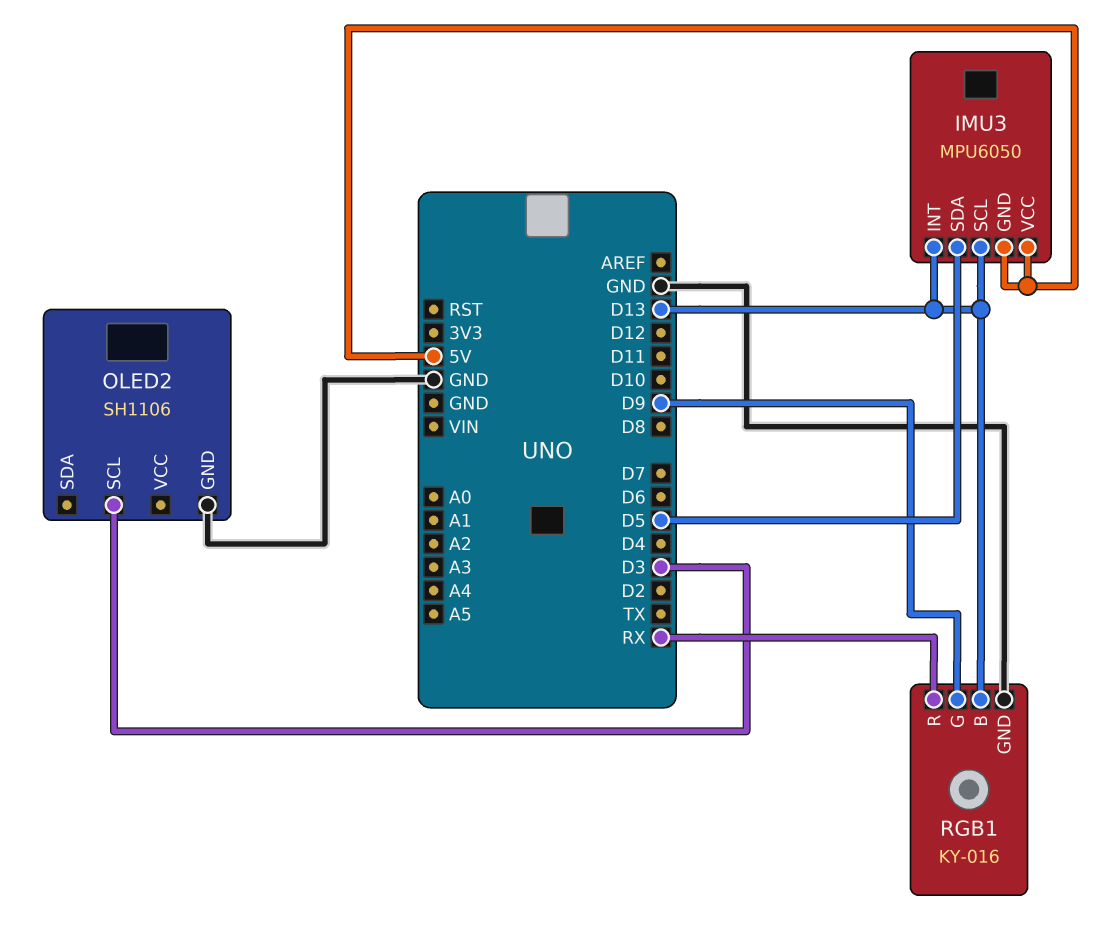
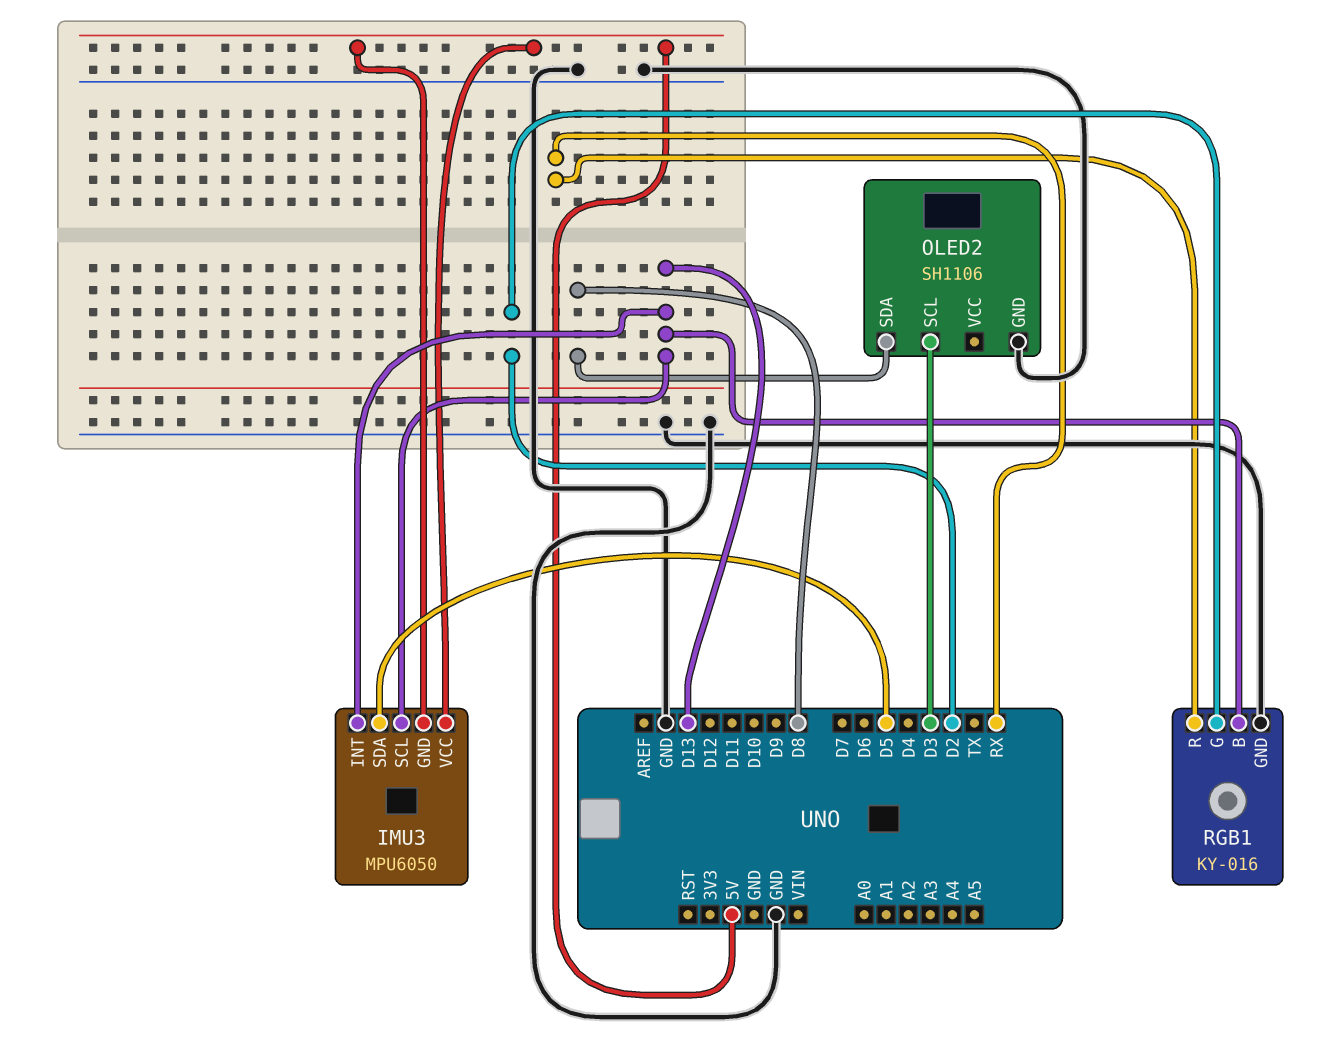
OLED2 pin SDA: none -> D8
RGB1 pin G: D9 -> D2

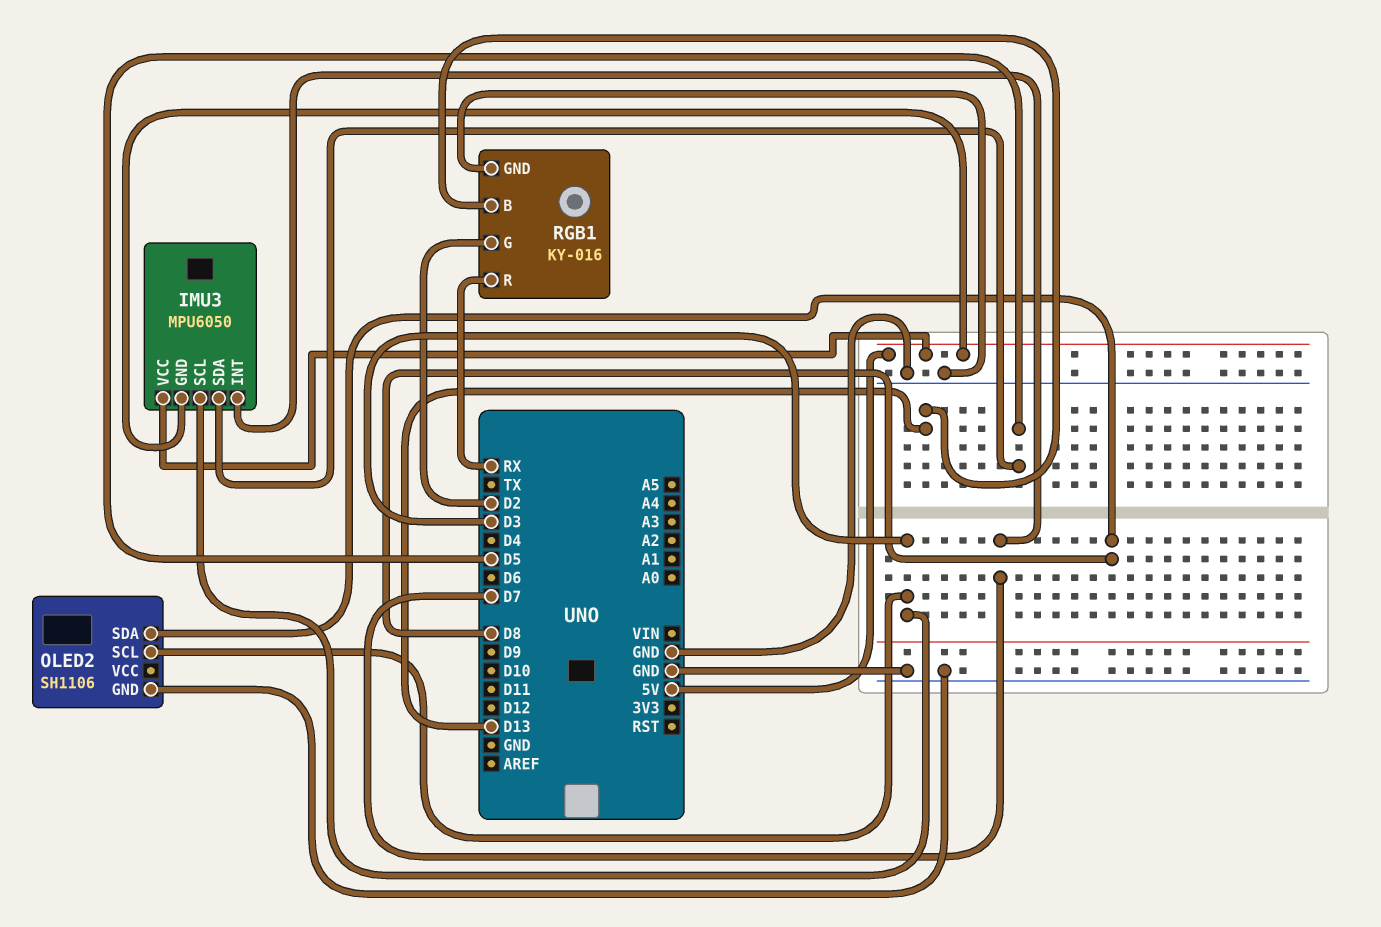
IMU3 pin INT: D13 -> D7
IMU3 pin SCL: D13 -> D3

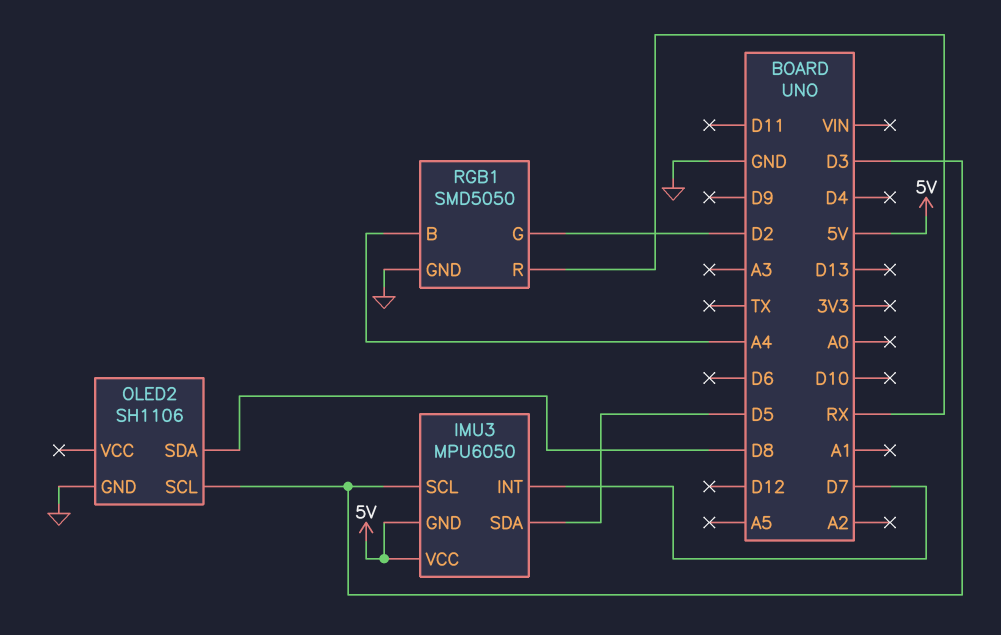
RGB1: KY-016 -> SMD5050
RGB1 pin B: D13 -> A4

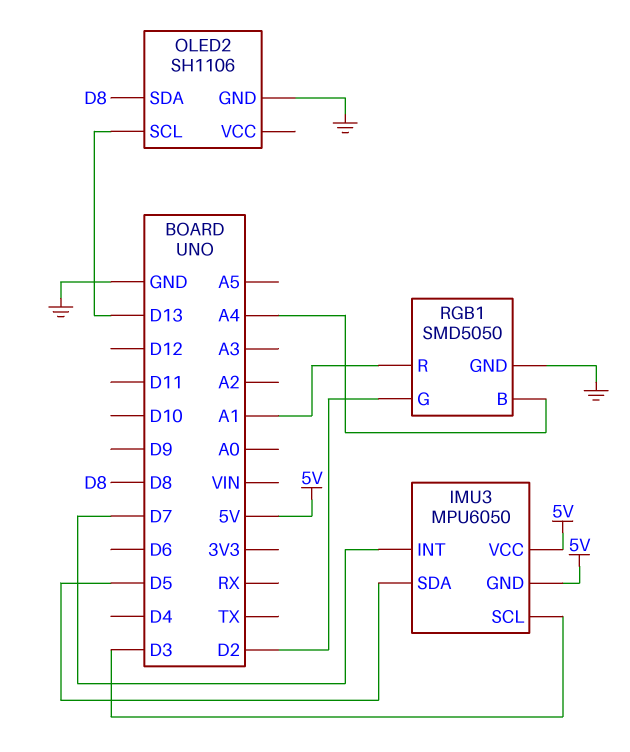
OLED2 pin SCL: D3 -> D13
RGB1 pin R: RX -> A1

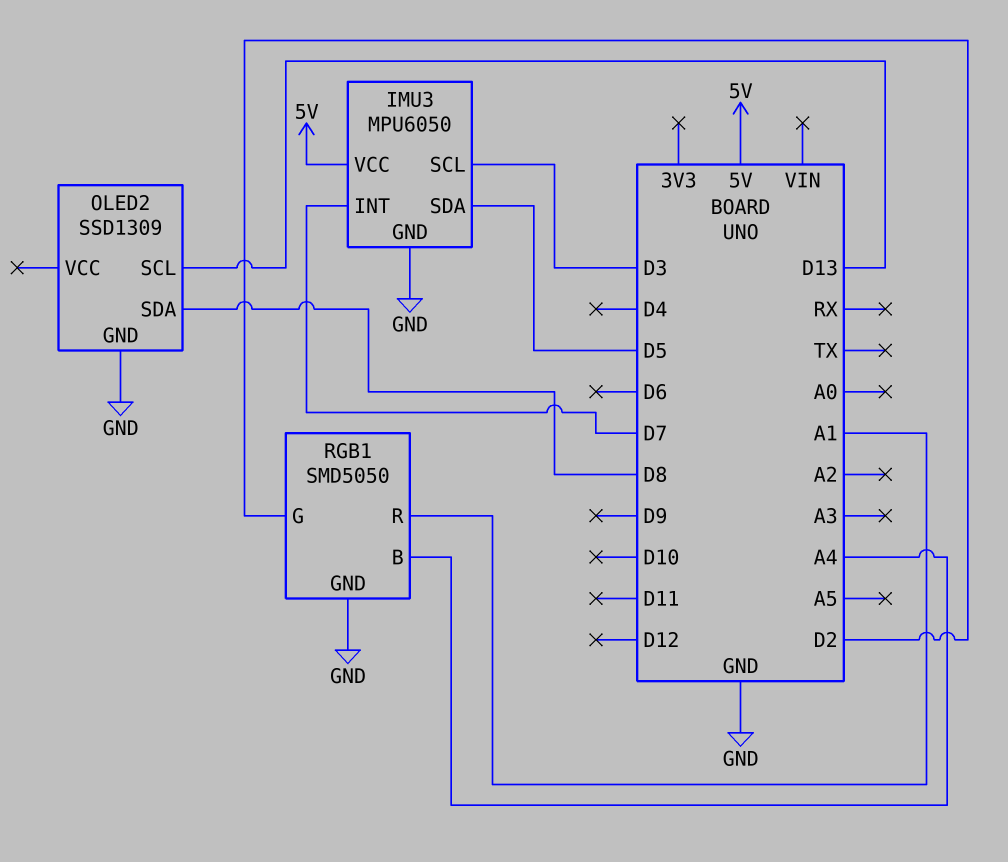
IMU3 pin GND: 5V -> GND
OLED2: SH1106 -> SSD1309

